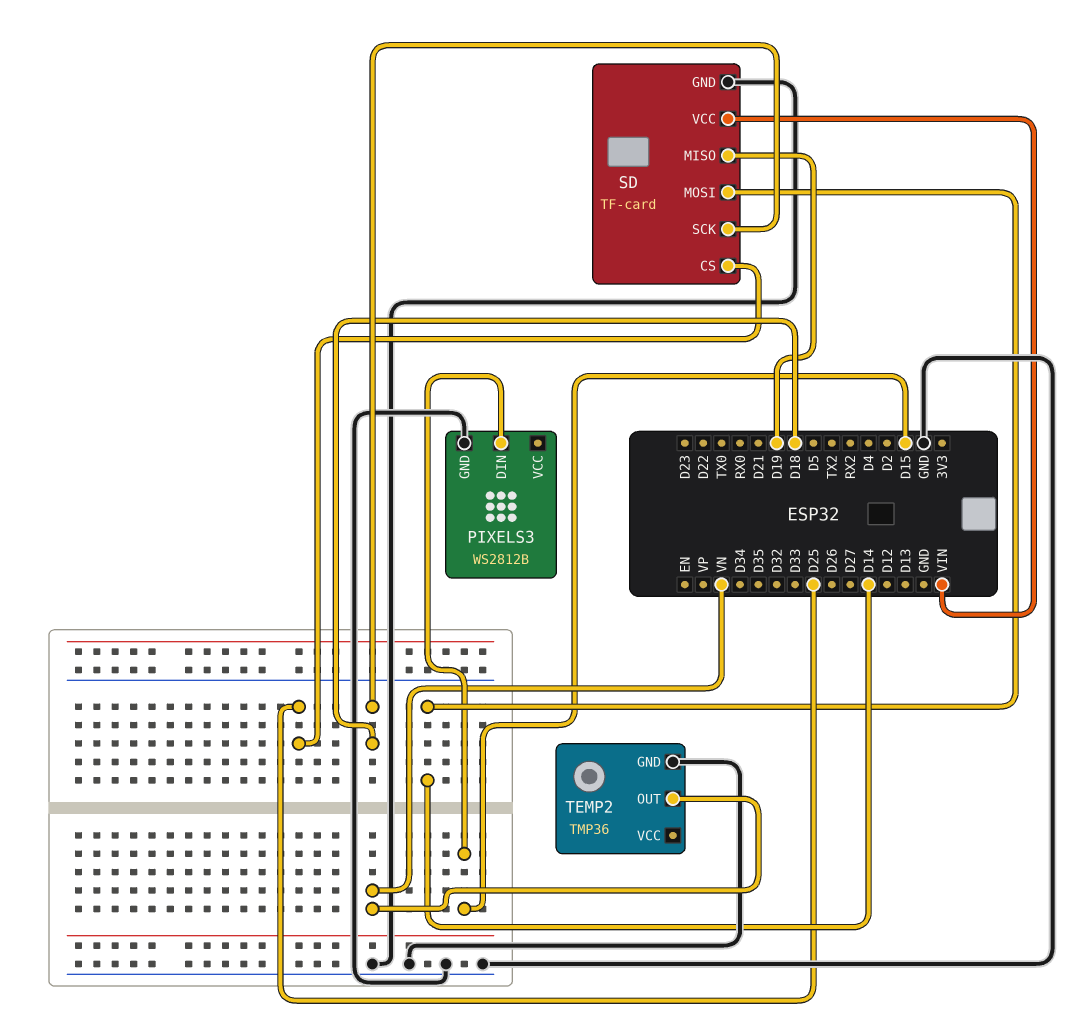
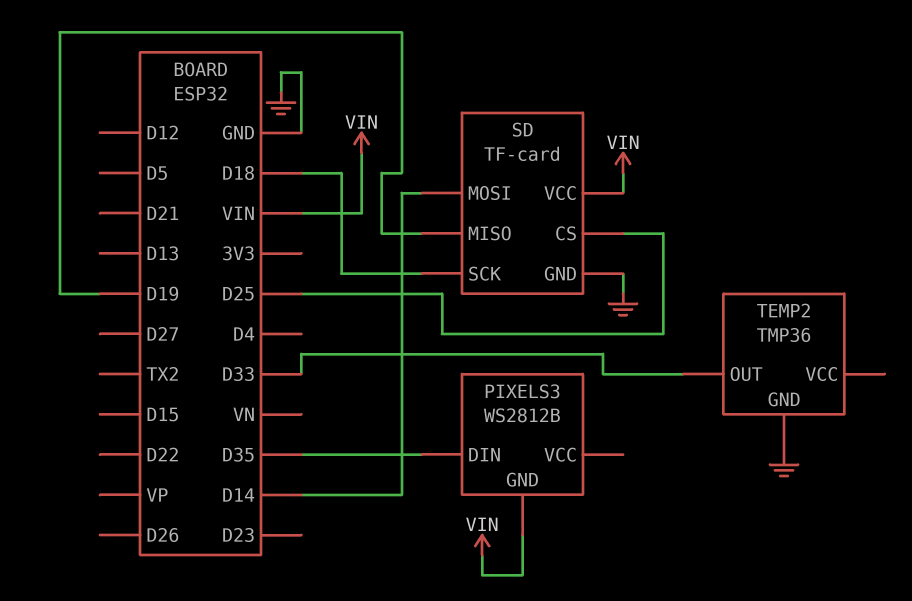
PIXELS3 pin DIN: D15 -> D35
PIXELS3 pin GND: GND -> VIN
TEMP2 pin OUT: VN -> D33

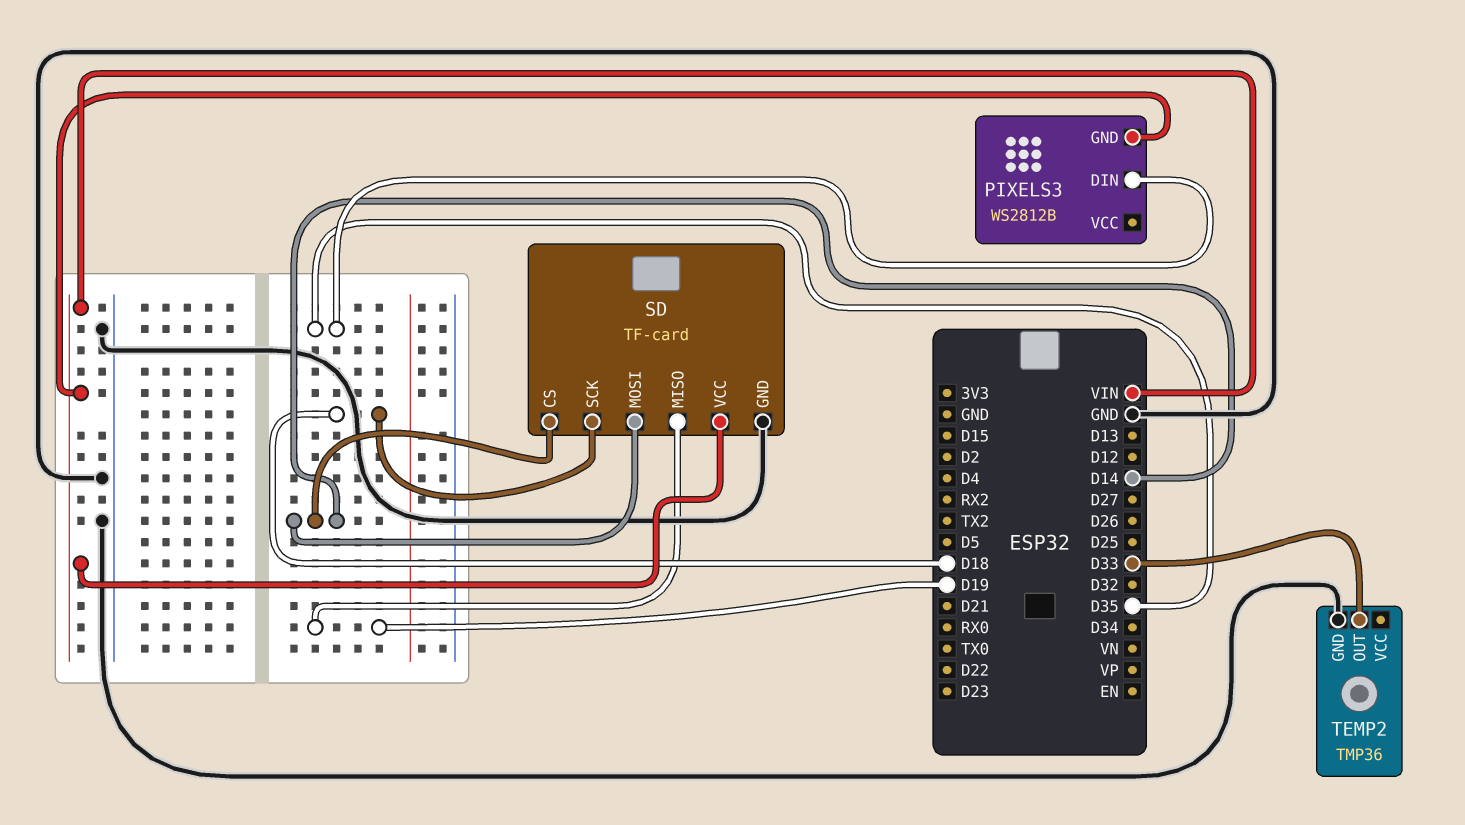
SD pin CS: D25 -> D14

